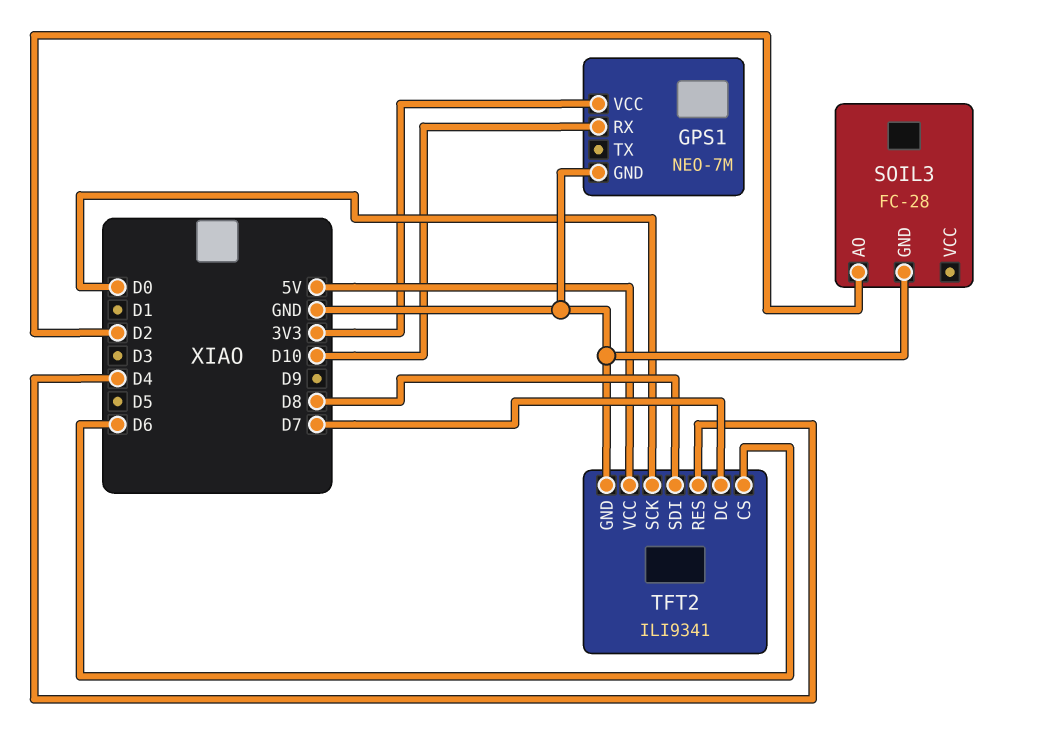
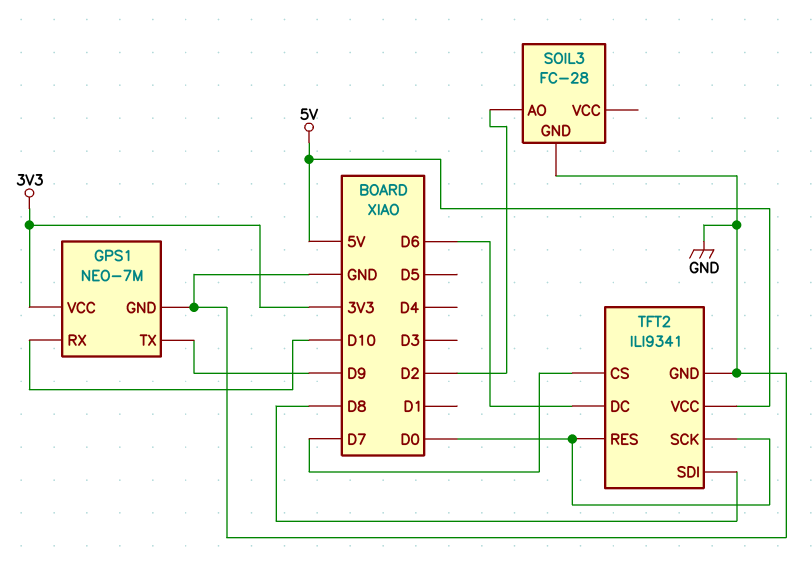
GPS1 pin TX: none -> D9
TFT2 pin CS: D6 -> D7
TFT2 pin DC: D7 -> D6
TFT2 pin RES: D4 -> D0

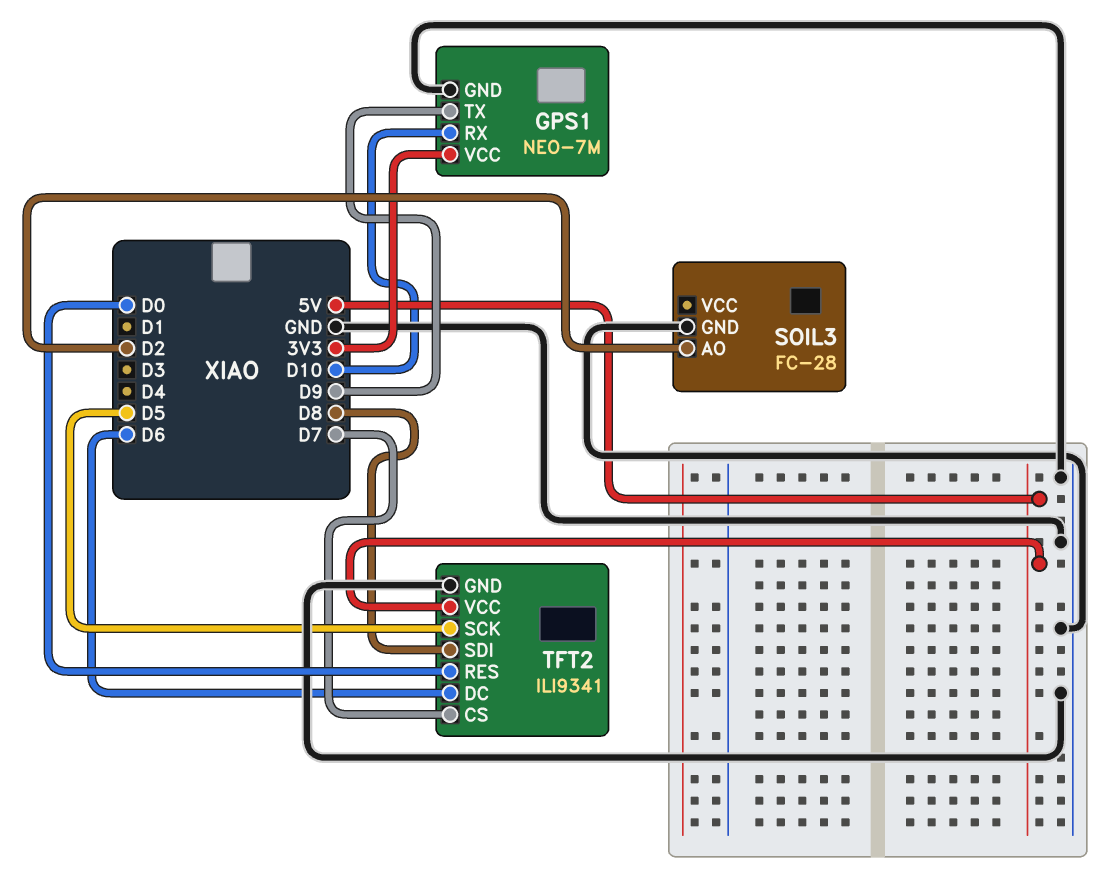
TFT2 pin SCK: D0 -> D5

